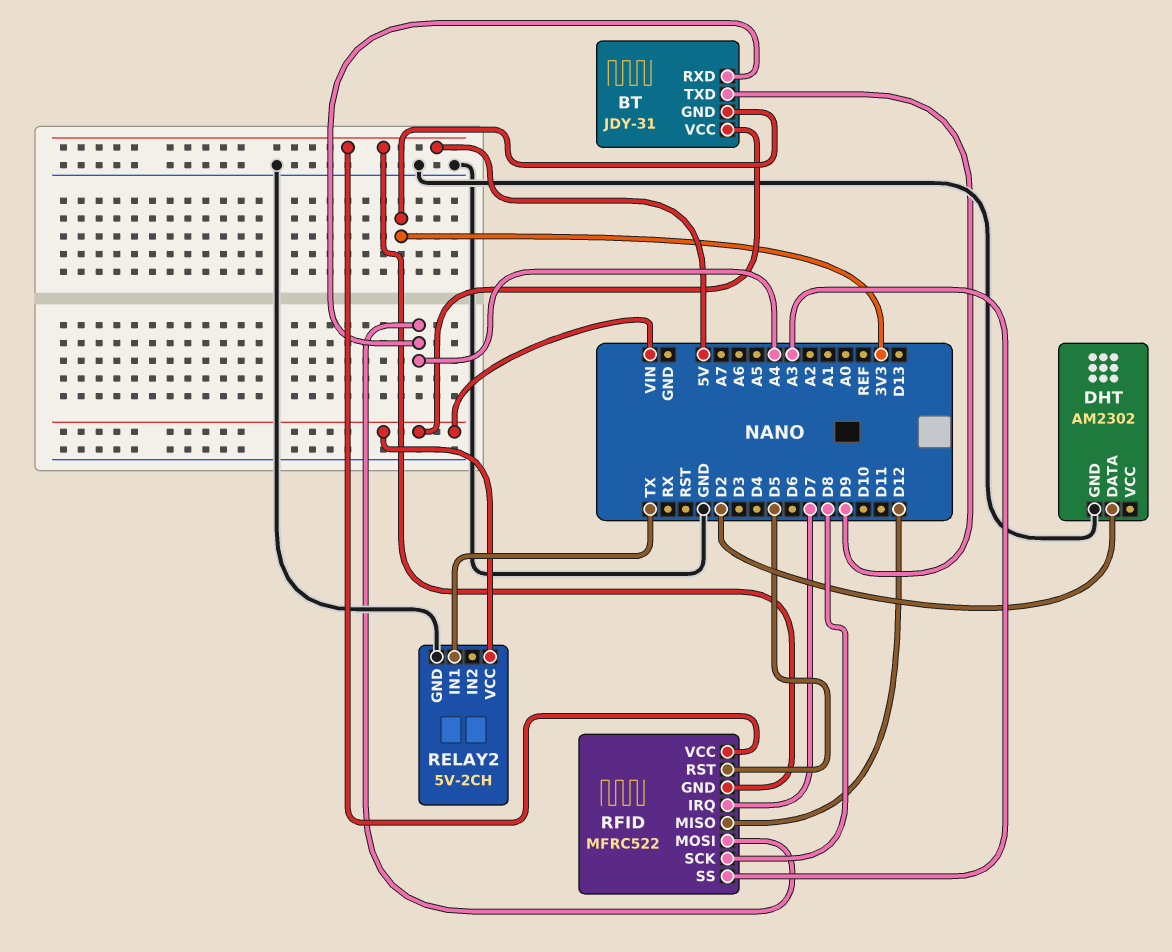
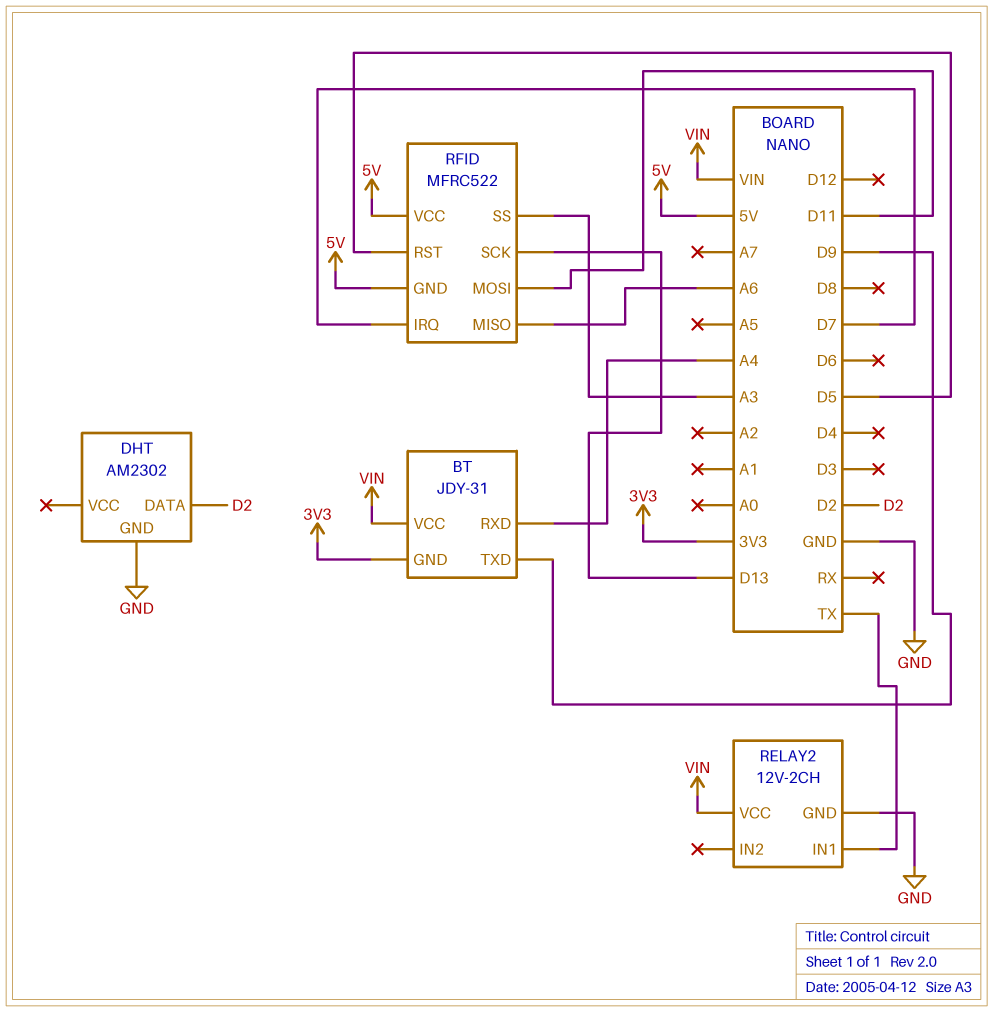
RELAY2: 5V-2CH -> 12V-2CH
RFID pin MISO: D12 -> A6
RFID pin MOSI: A4 -> D11
RFID pin SCK: D8 -> D13

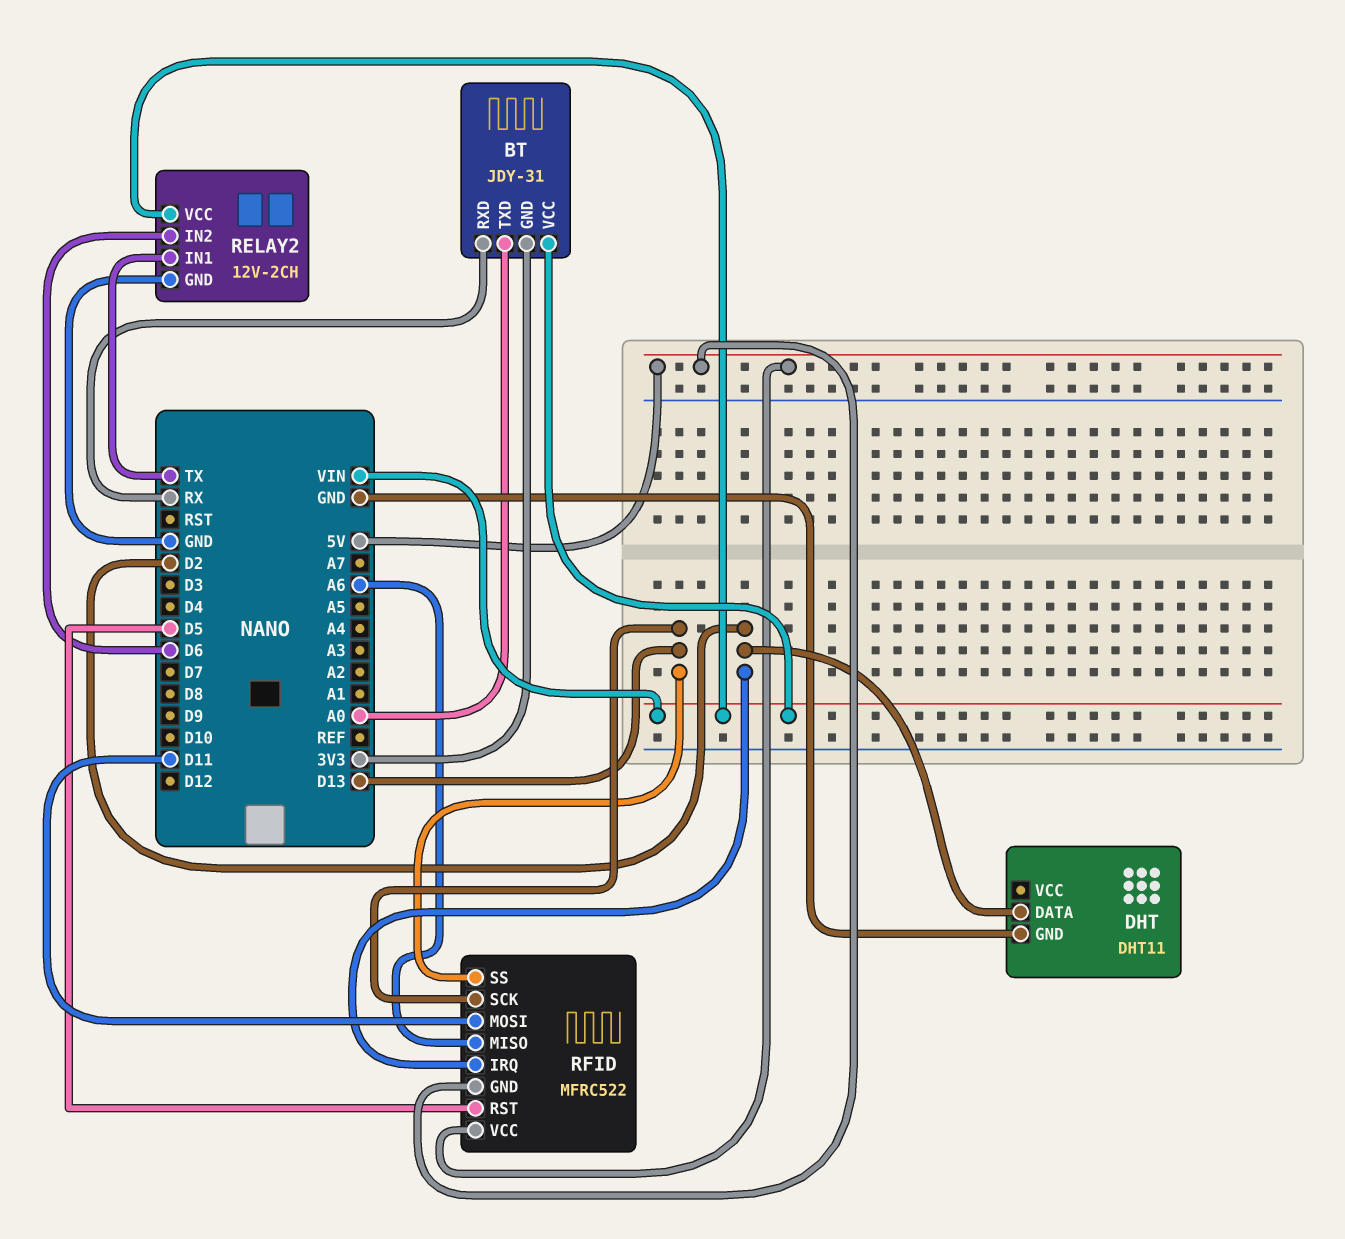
BT pin RXD: A4 -> RX
BT pin TXD: D9 -> A0
DHT: AM2302 -> DHT11
RELAY2 pin IN2: none -> D6
RFID pin IRQ: D7 -> D2
RFID pin SS: A3 -> D13

